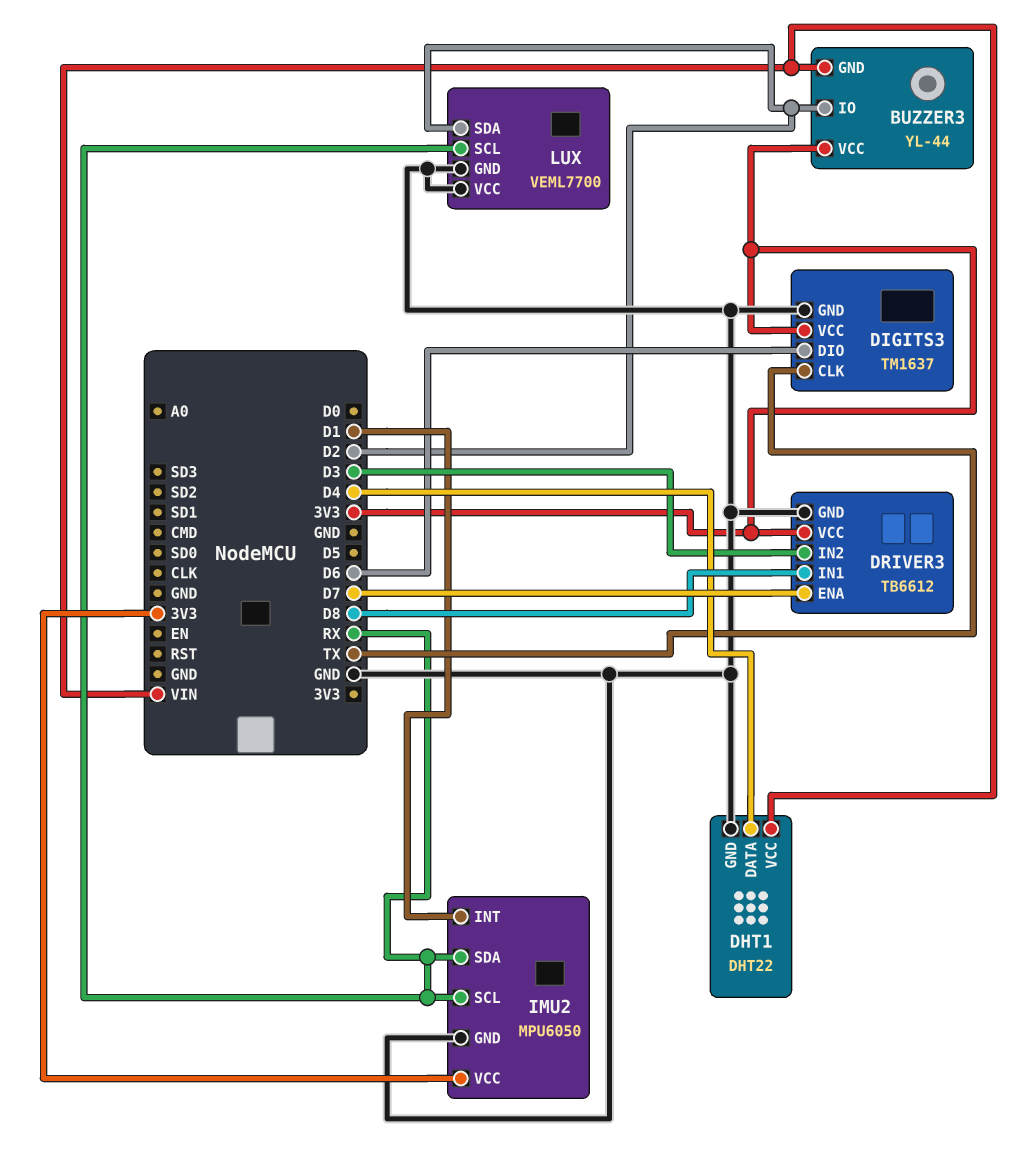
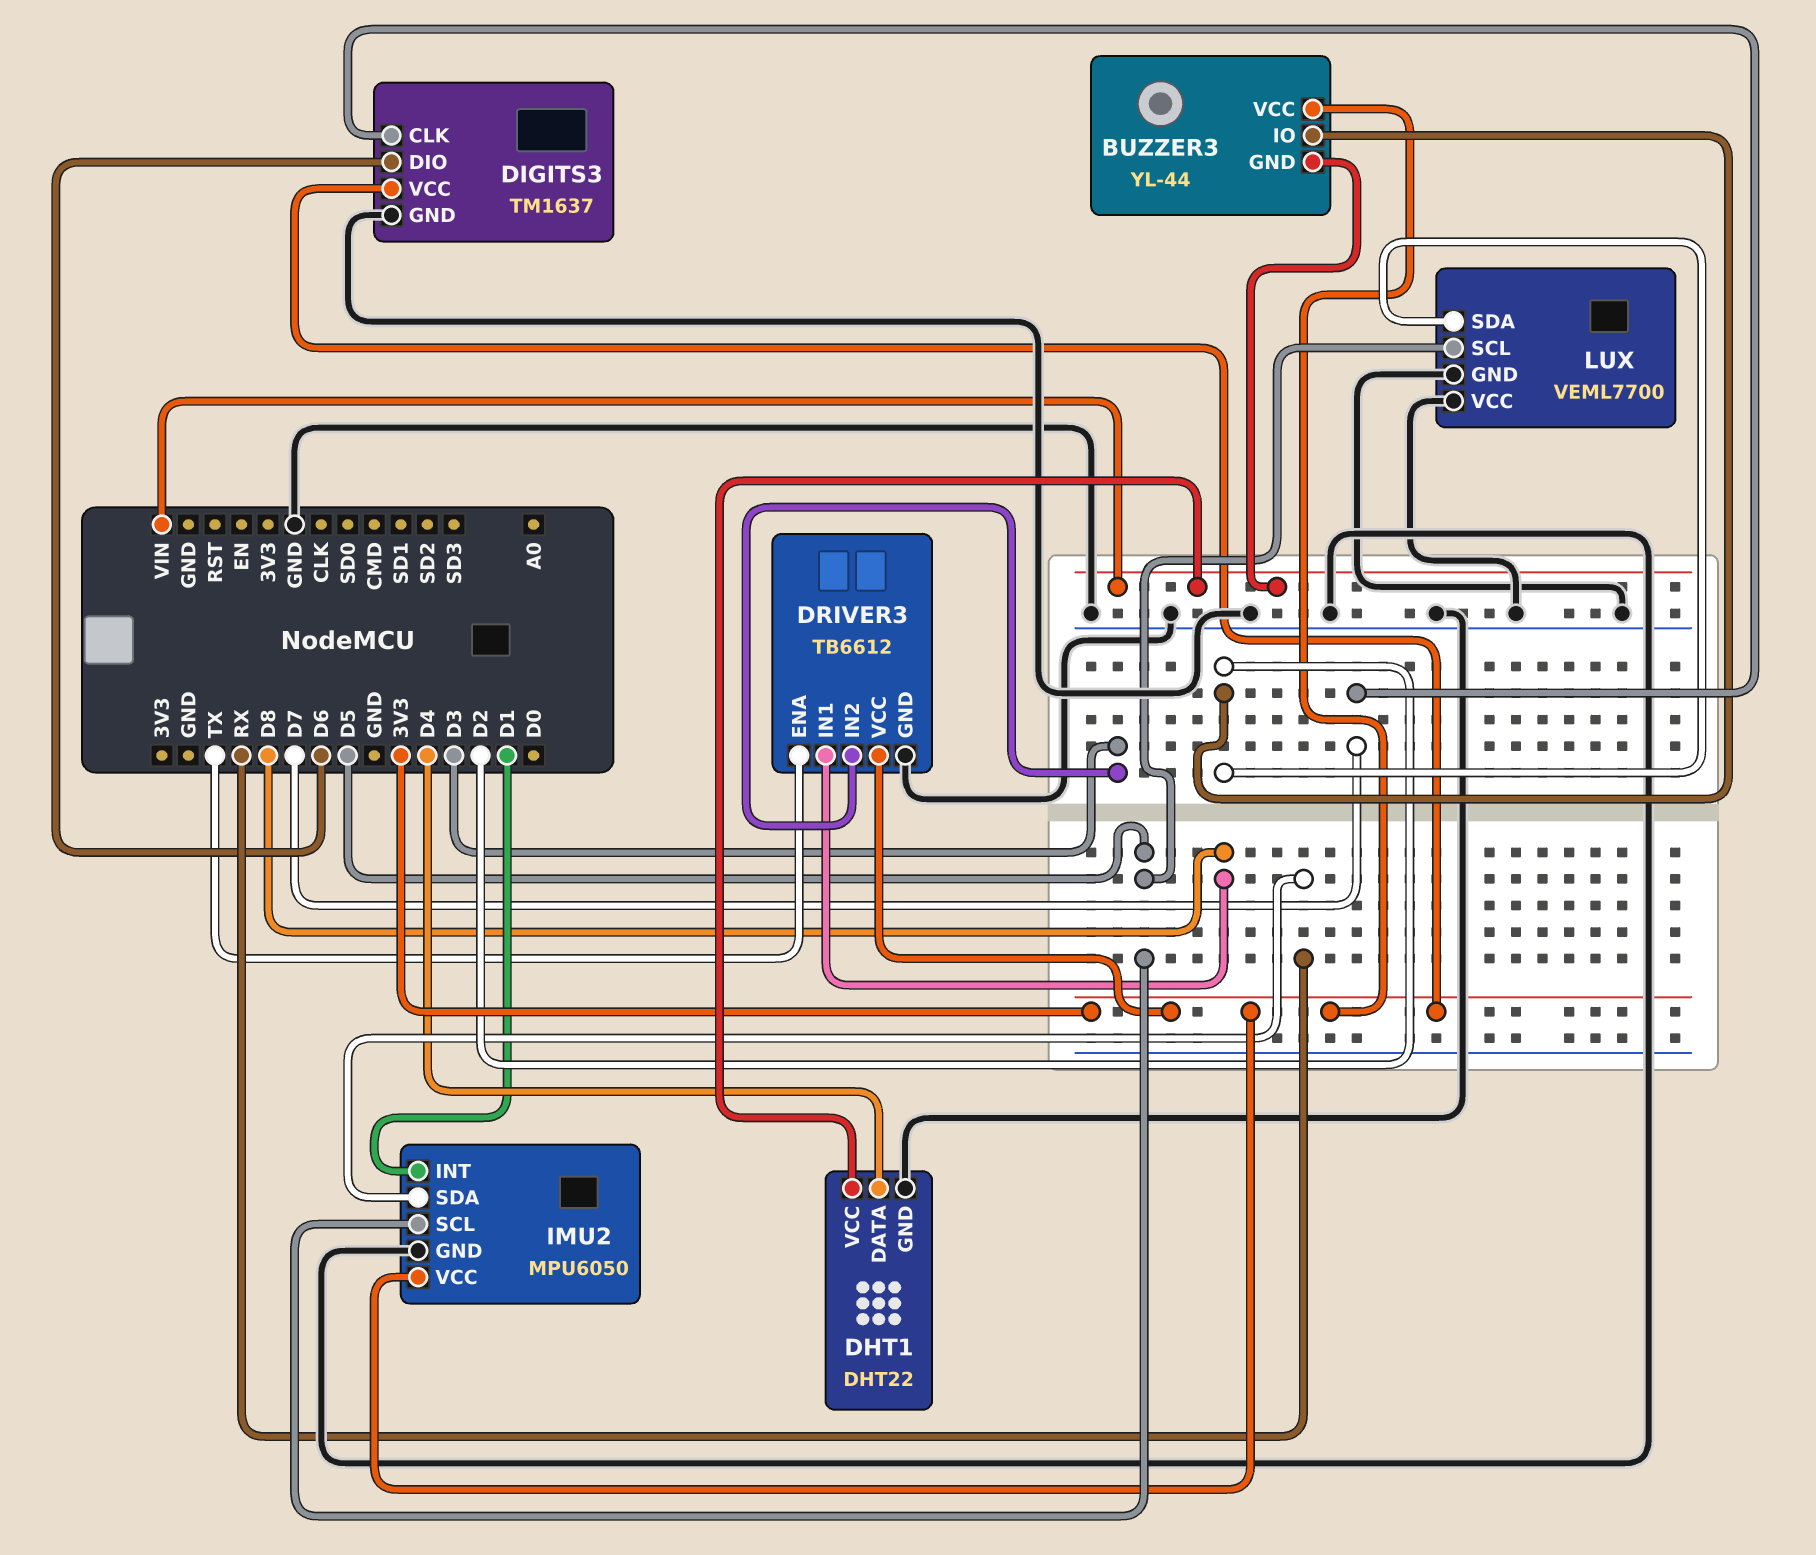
DIGITS3 pin CLK: TX -> D7
DRIVER3 pin ENA: D7 -> TX
IMU2 pin SCL: RX -> D5
LUX pin SCL: RX -> D5

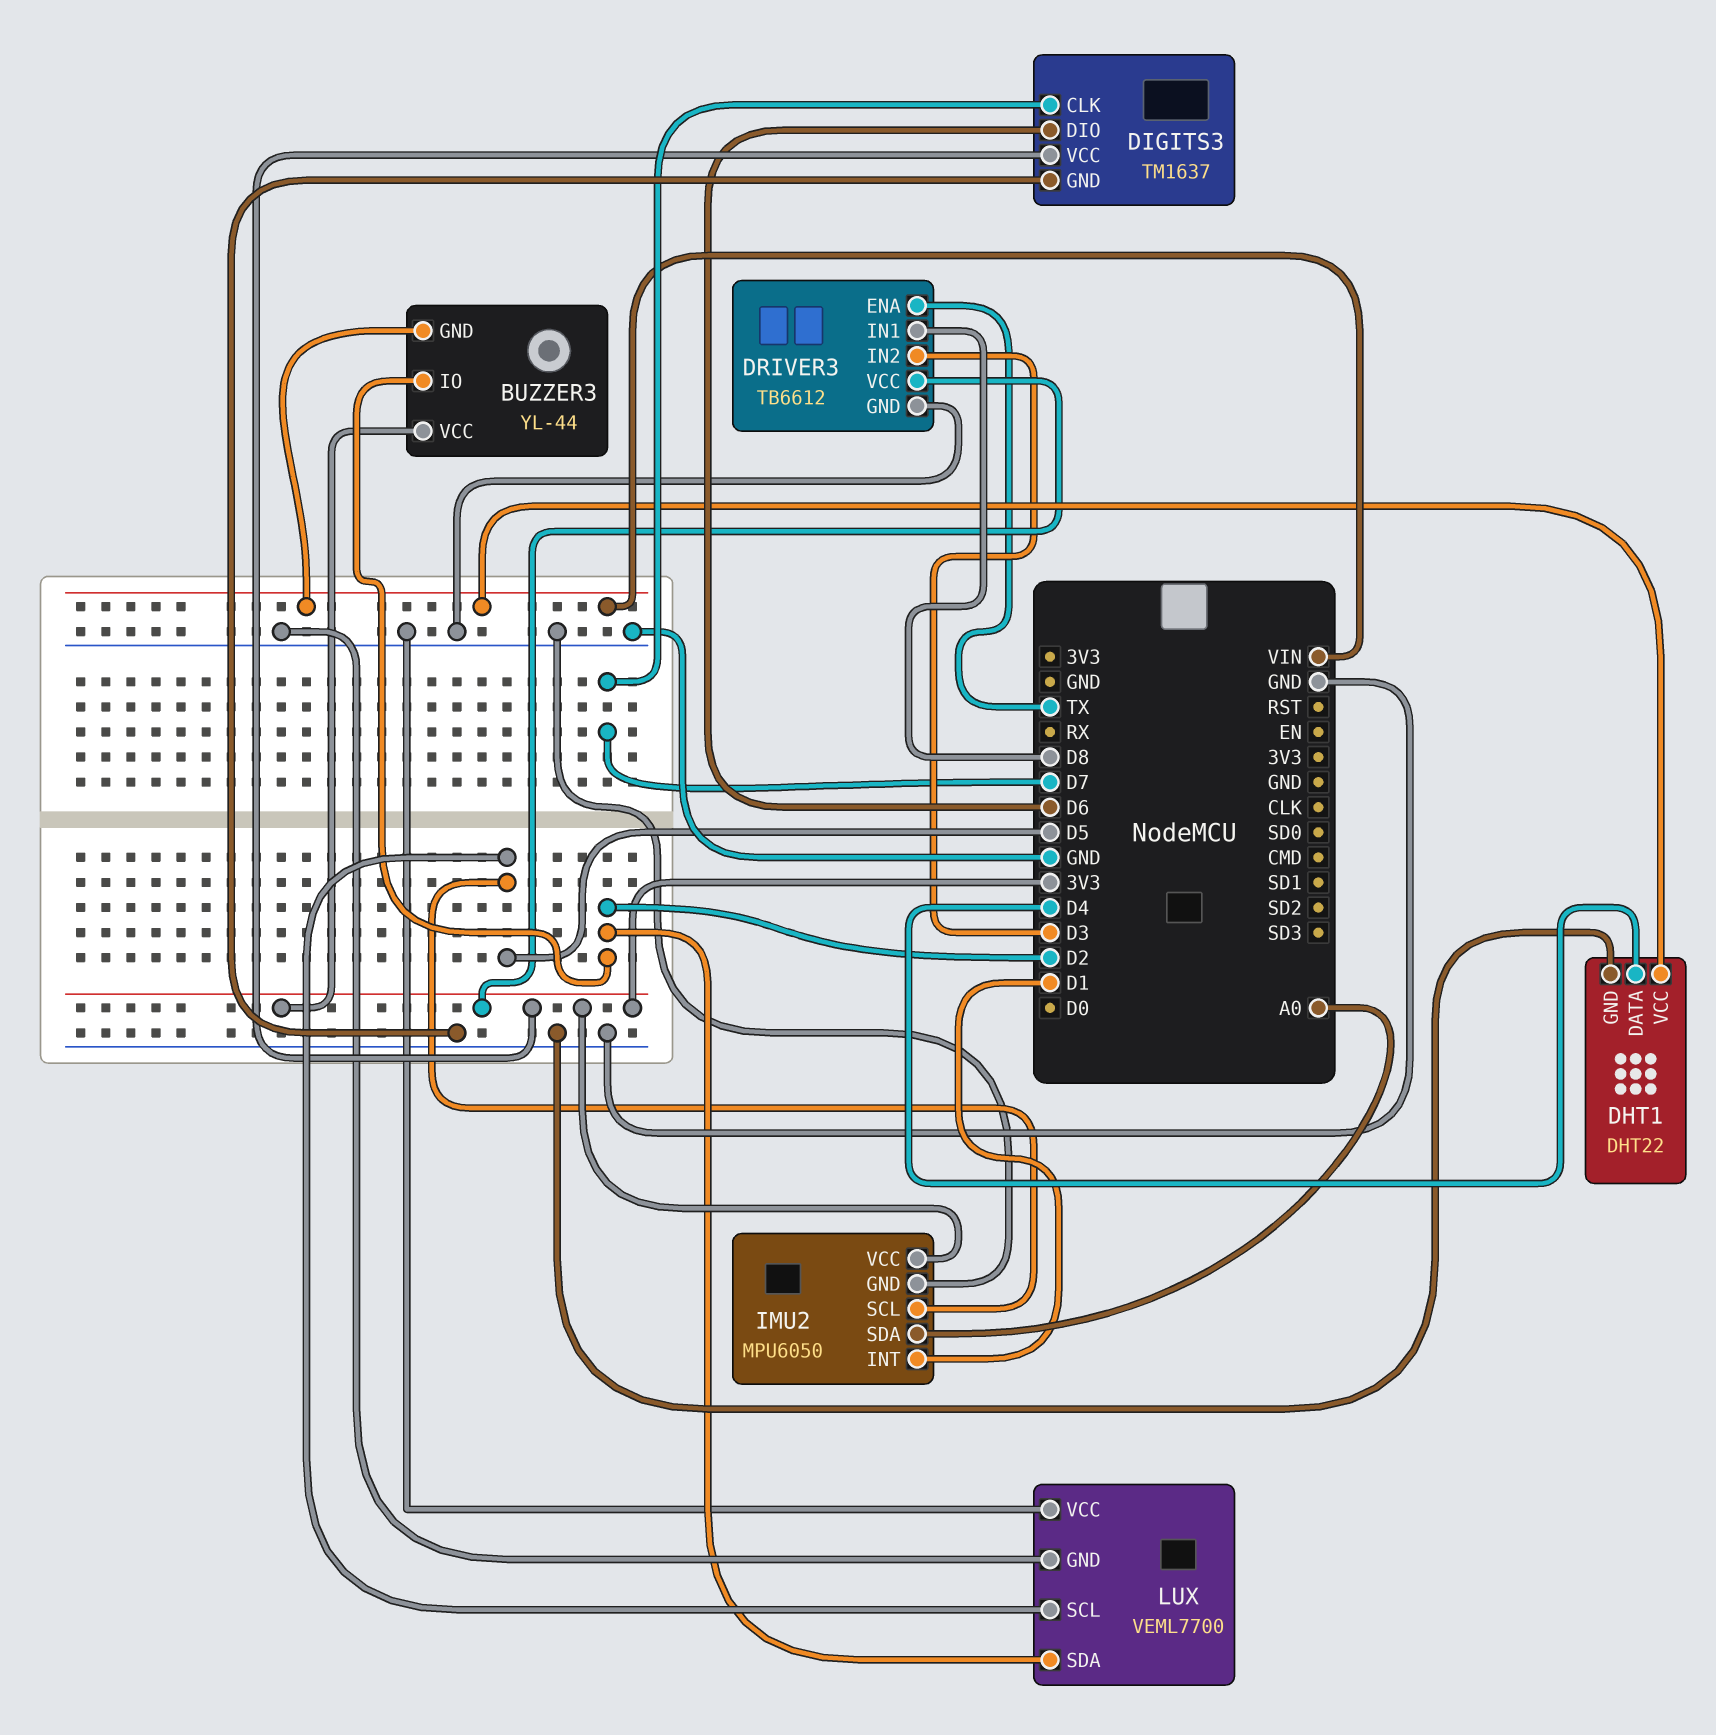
IMU2 pin SDA: RX -> A0

